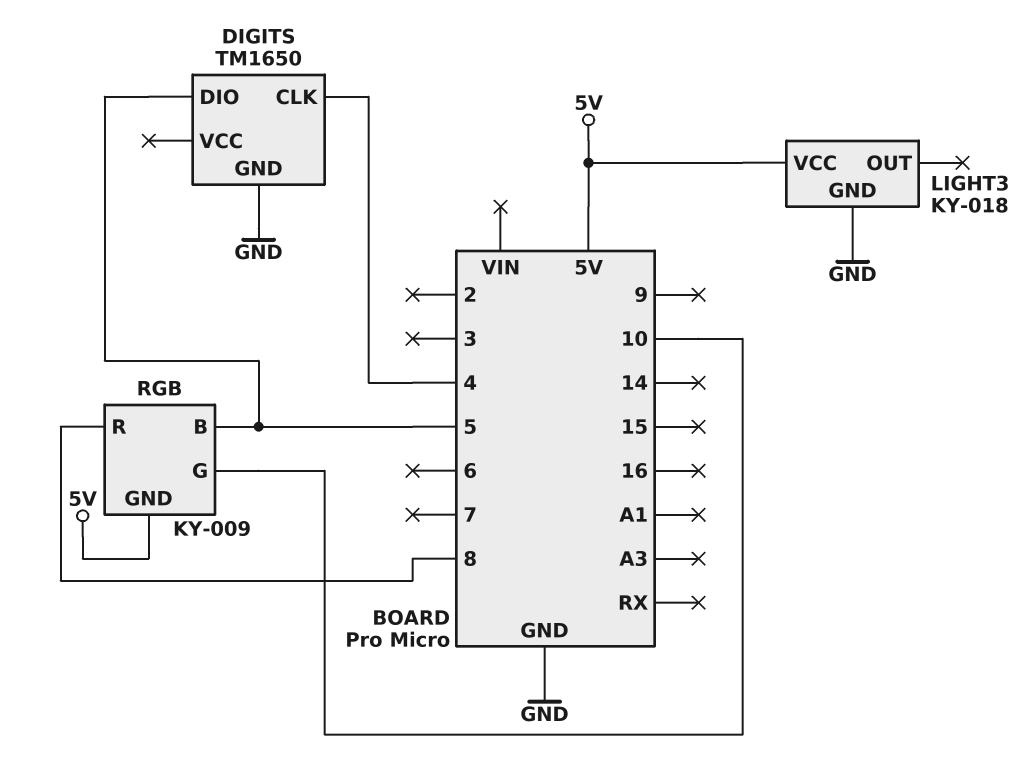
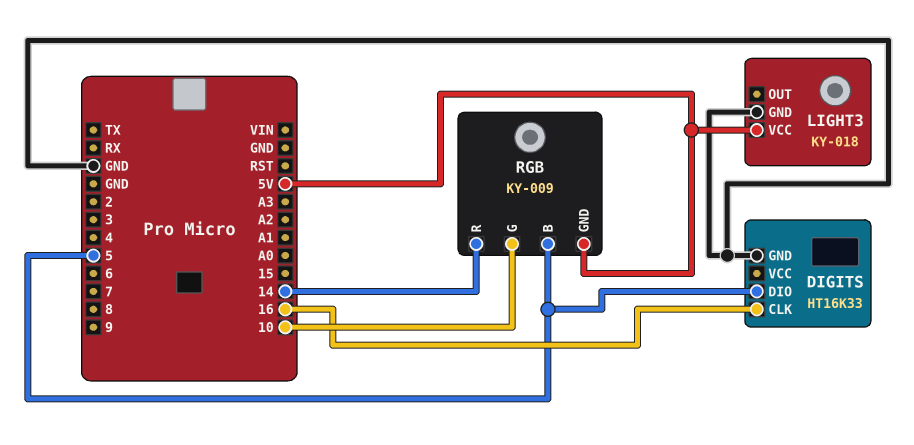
DIGITS: TM1650 -> HT16K33
DIGITS pin CLK: 4 -> 16
RGB pin R: 8 -> 14

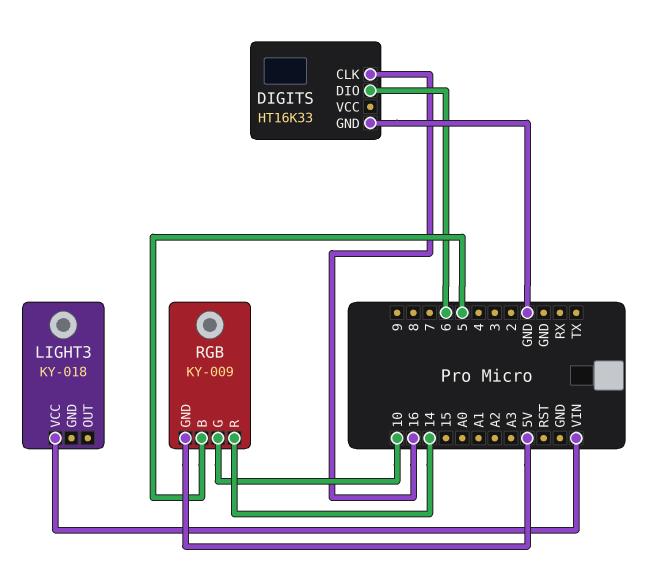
DIGITS pin DIO: 5 -> 6
LIGHT3 pin GND: GND -> none
LIGHT3 pin VCC: 5V -> VIN

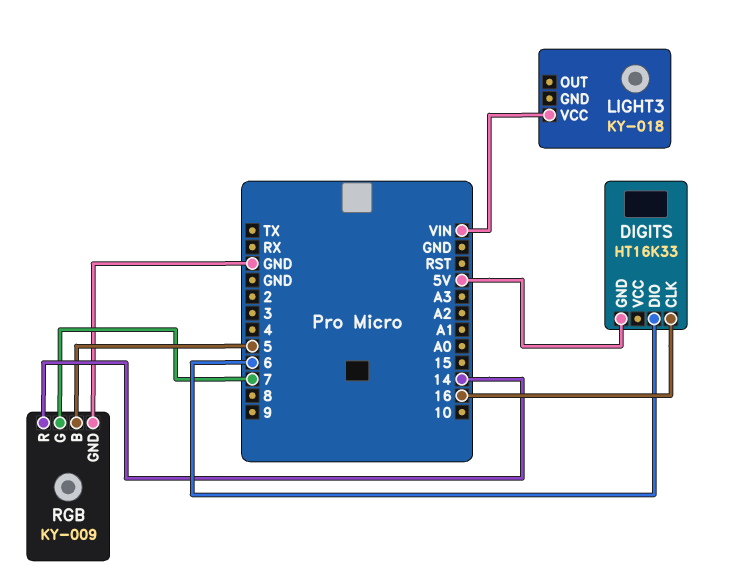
DIGITS pin GND: GND -> 5V
RGB pin G: 10 -> 7
RGB pin GND: 5V -> GND

